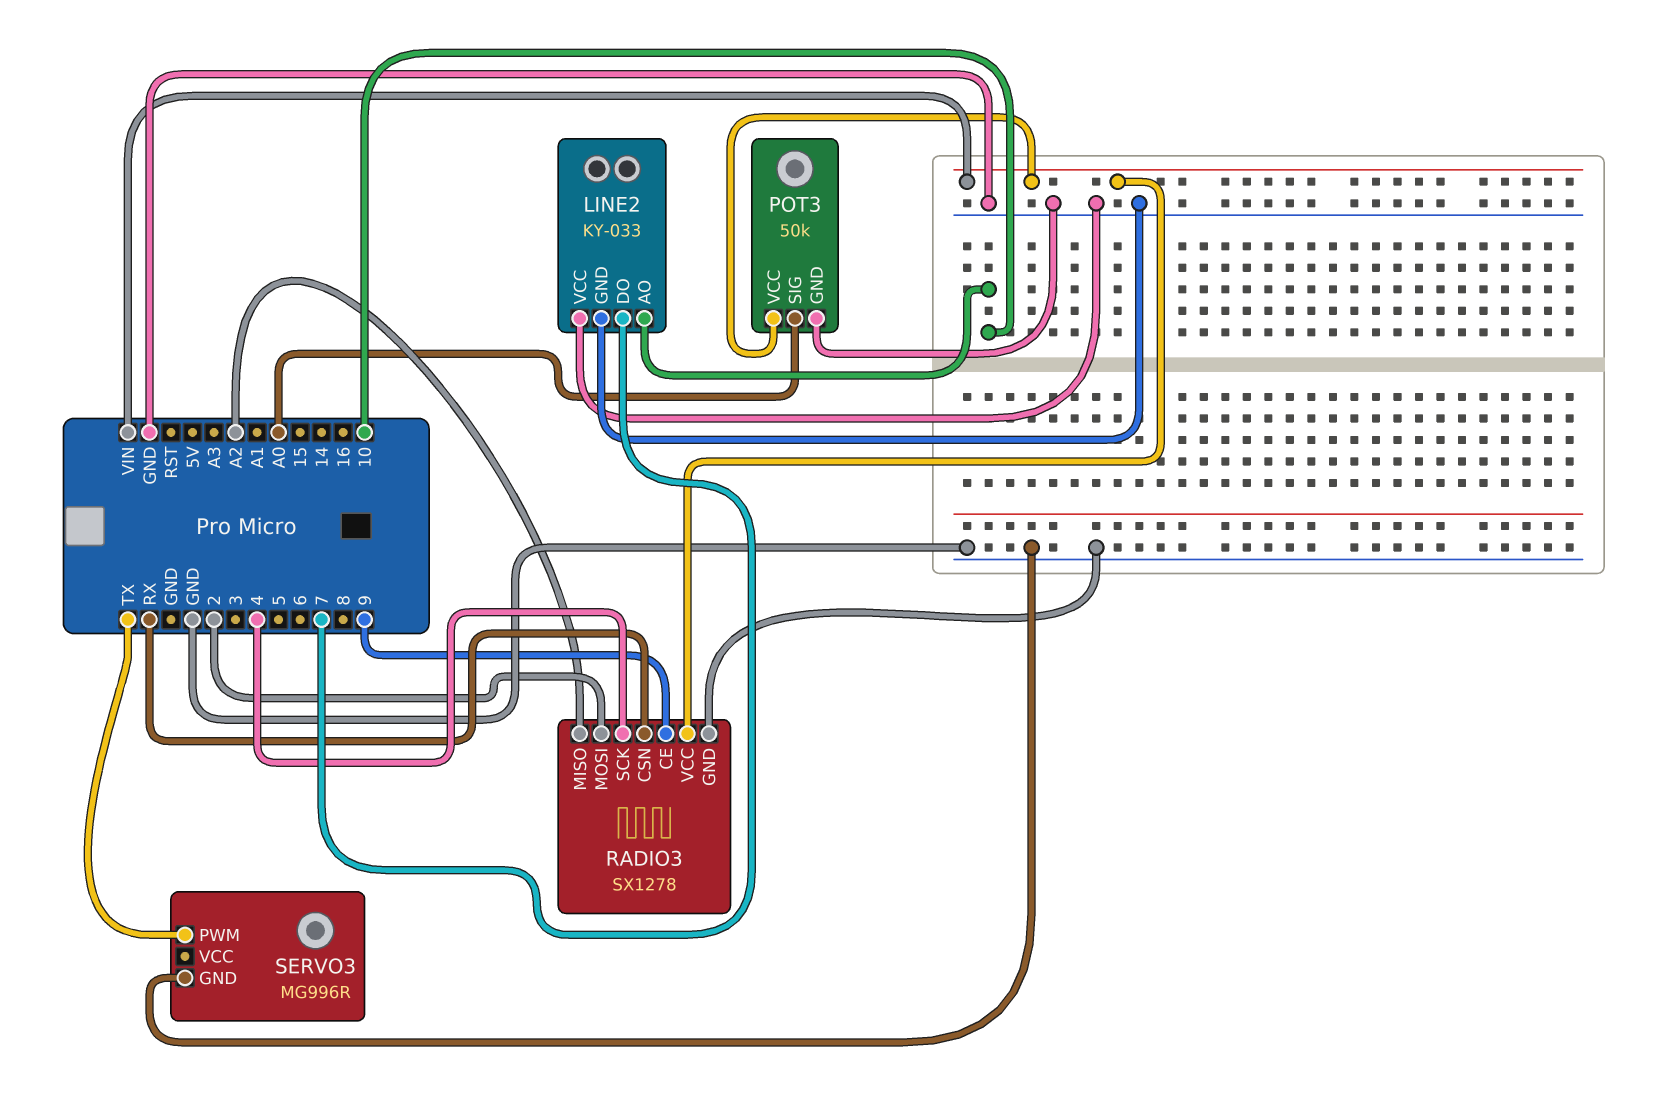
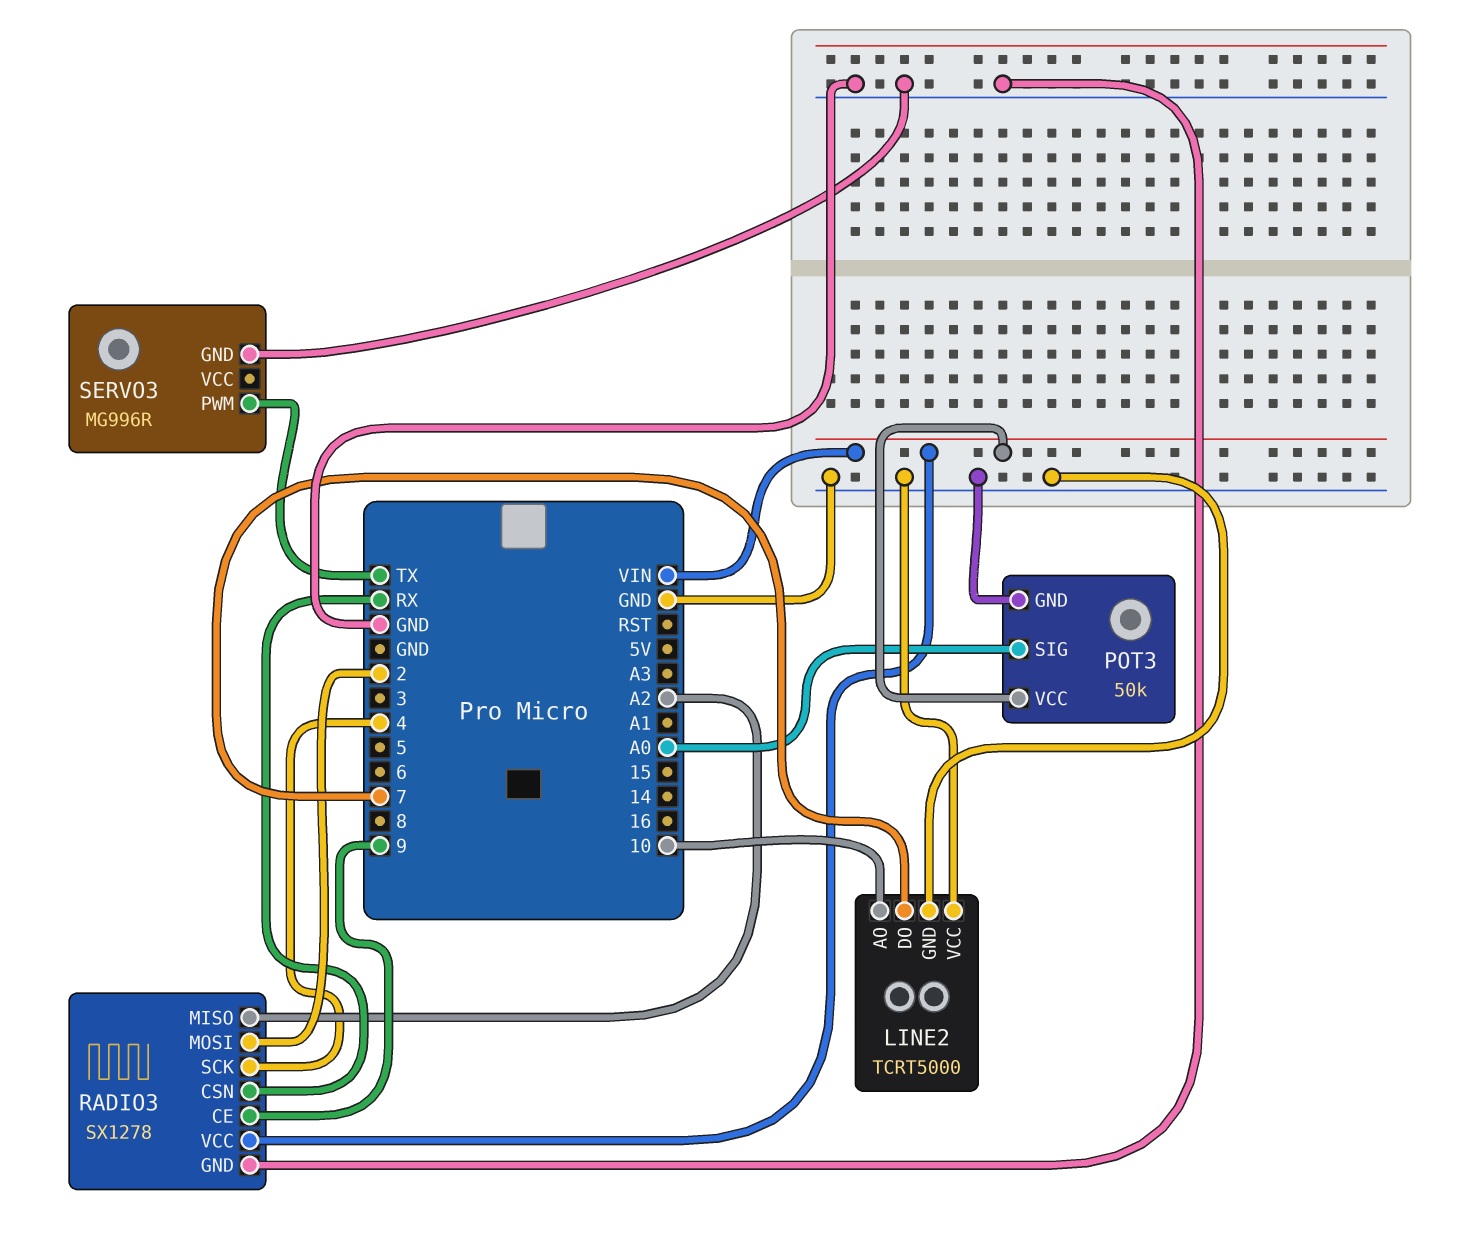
LINE2: KY-033 -> TCRT5000

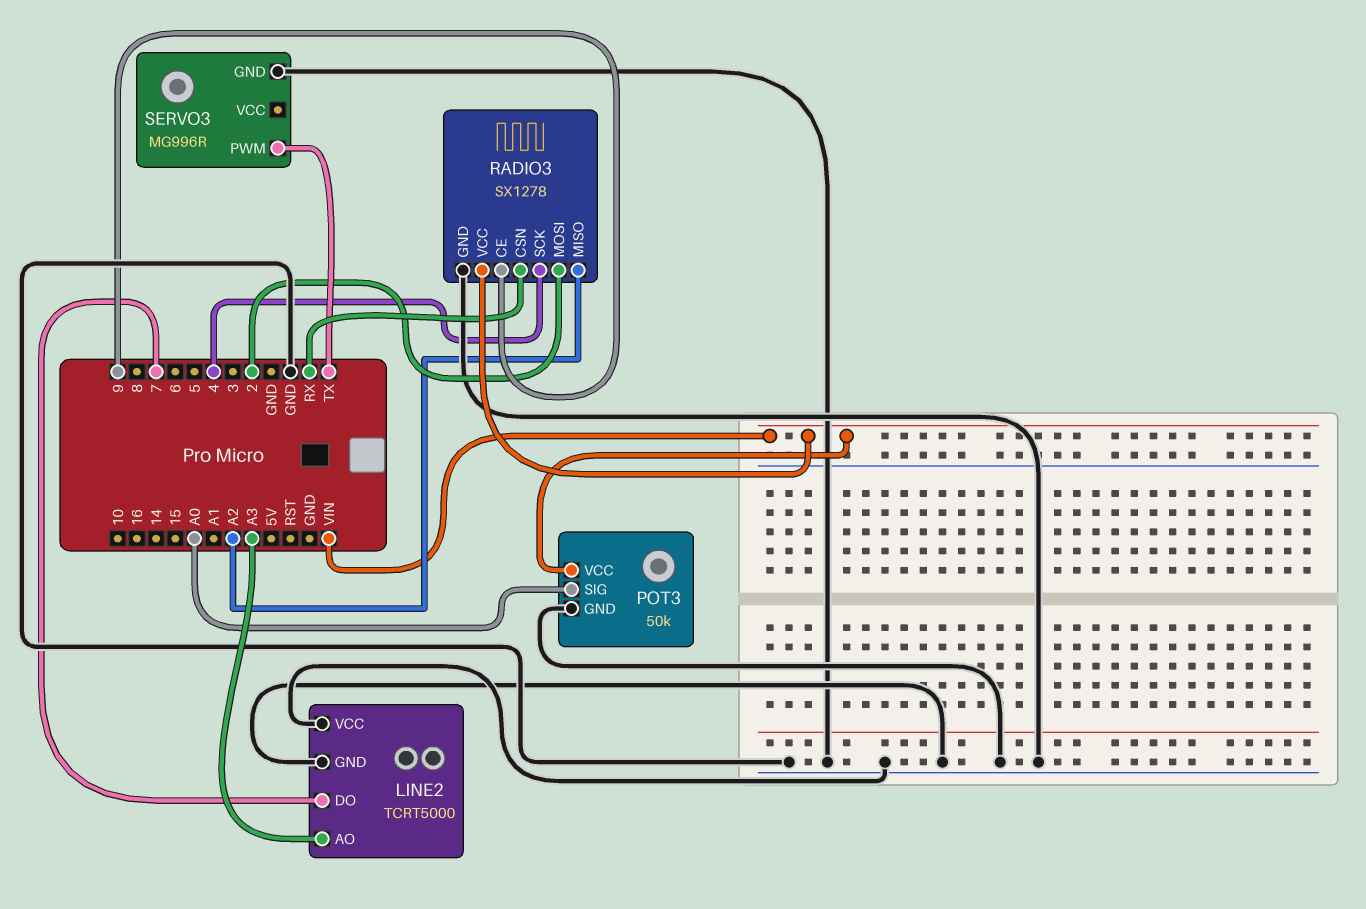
LINE2 pin AO: 10 -> A3

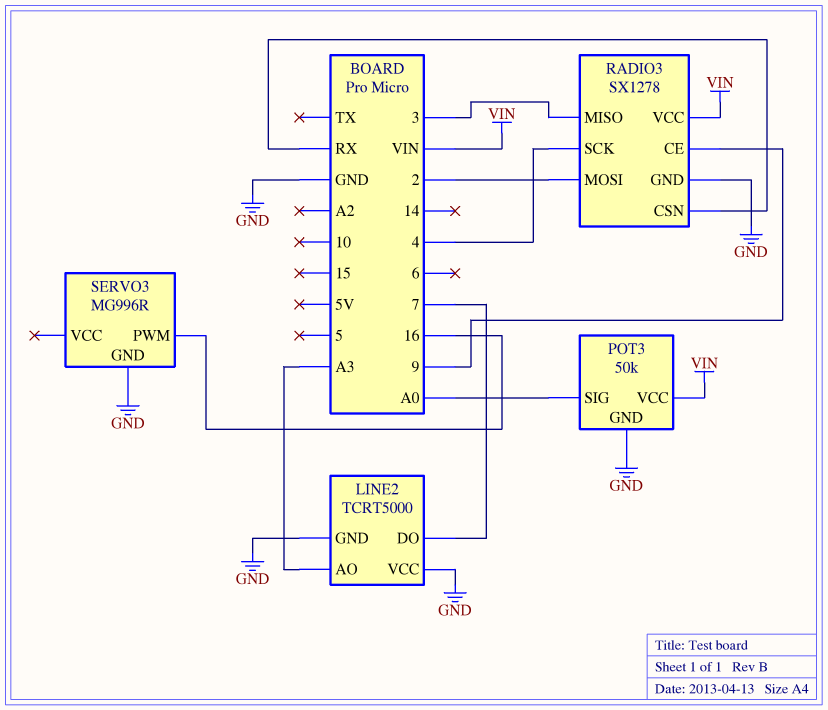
RADIO3 pin MISO: A2 -> 3
SERVO3 pin PWM: TX -> 16

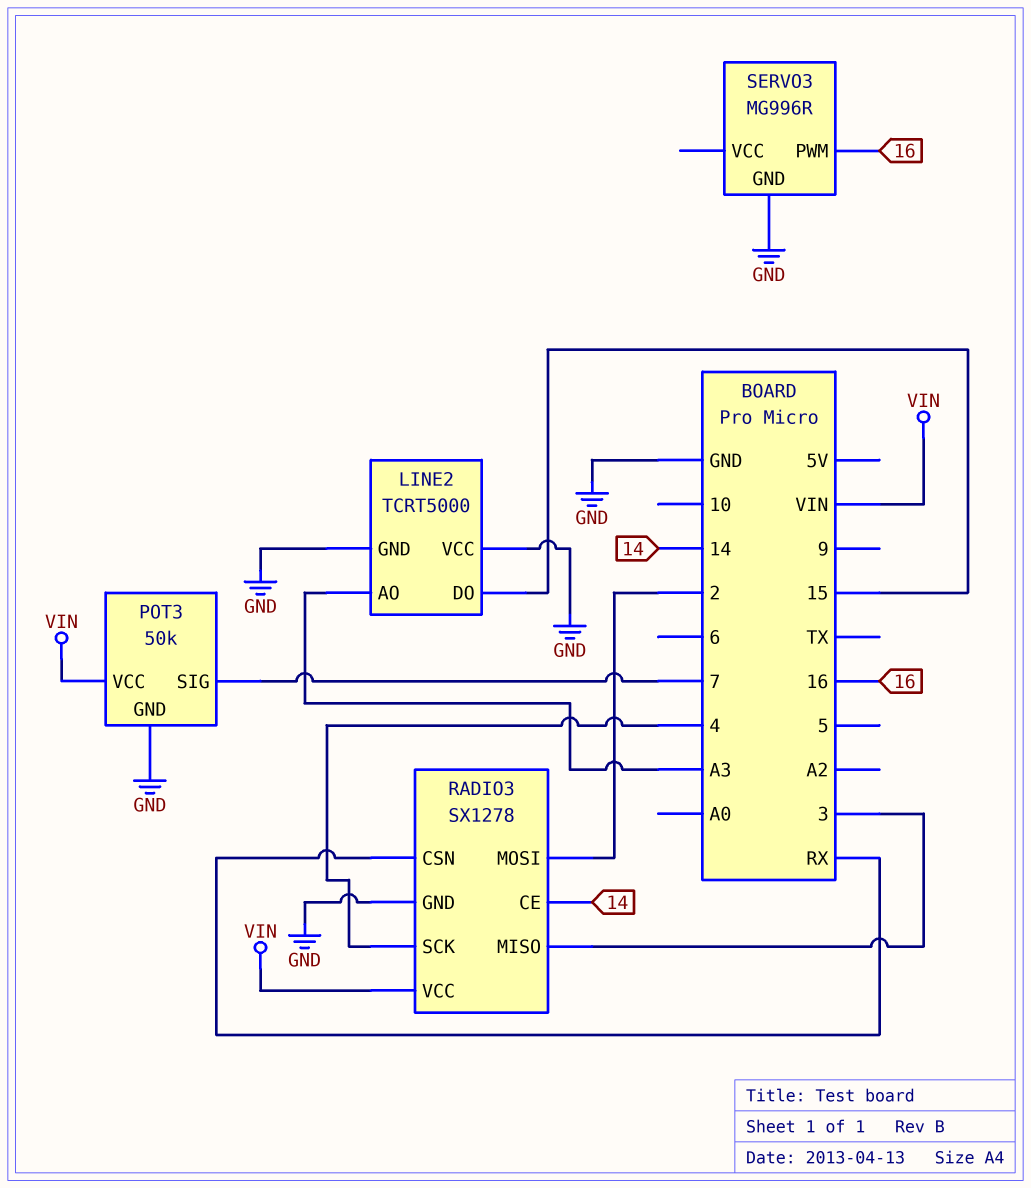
LINE2 pin DO: 7 -> 15
POT3 pin SIG: A0 -> 7
RADIO3 pin CE: 9 -> 14

